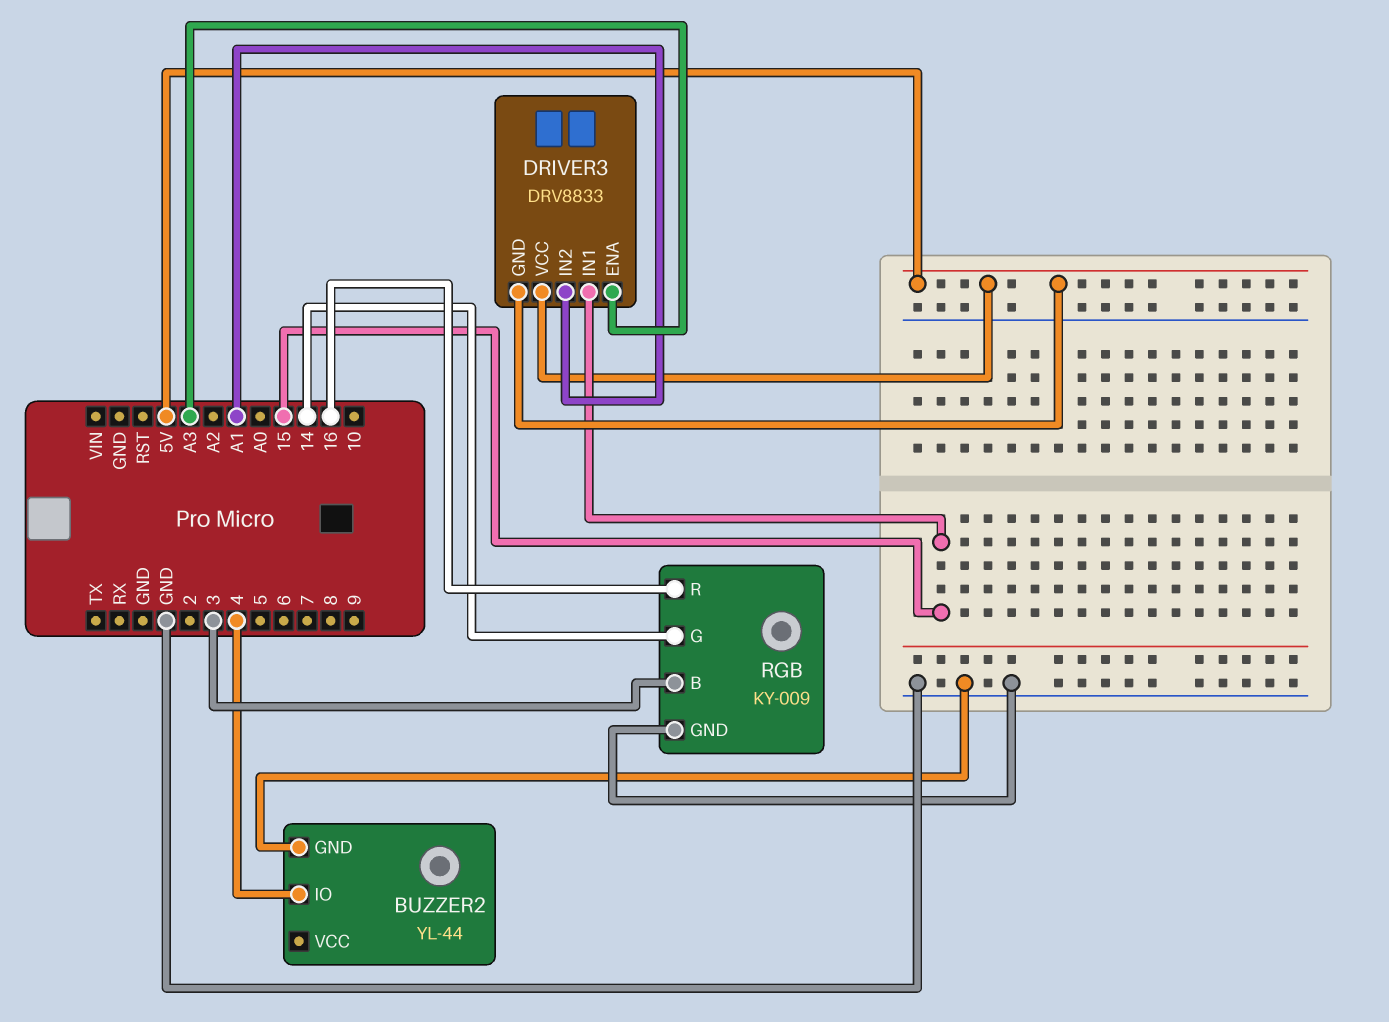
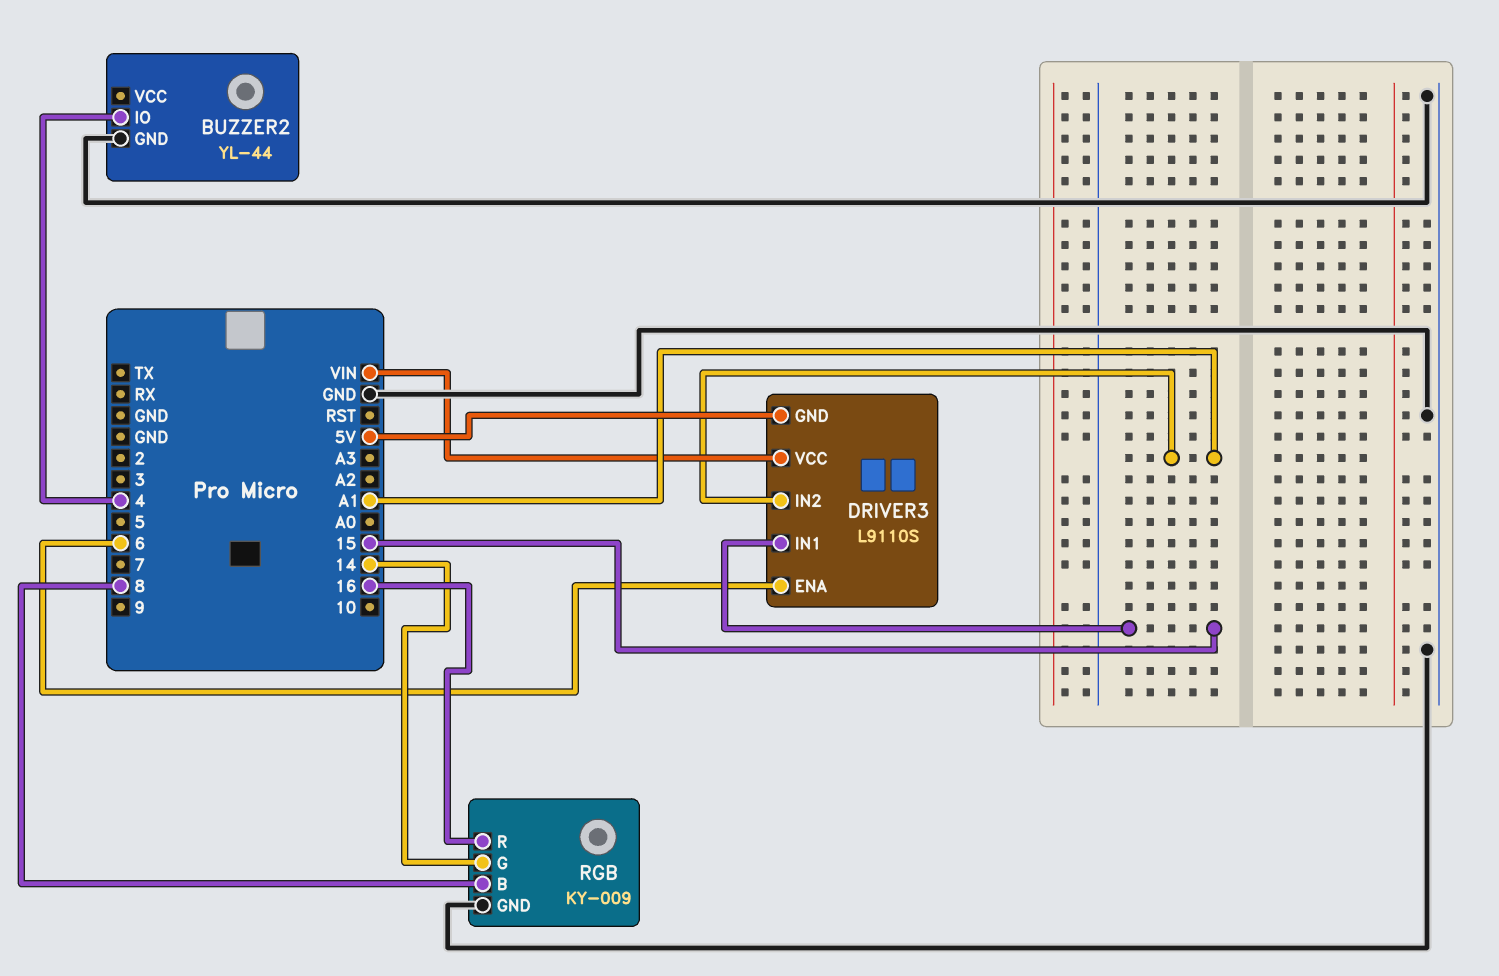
DRIVER3: DRV8833 -> L9110S
DRIVER3 pin ENA: A3 -> 6
DRIVER3 pin VCC: 5V -> VIN
RGB pin B: 3 -> 8

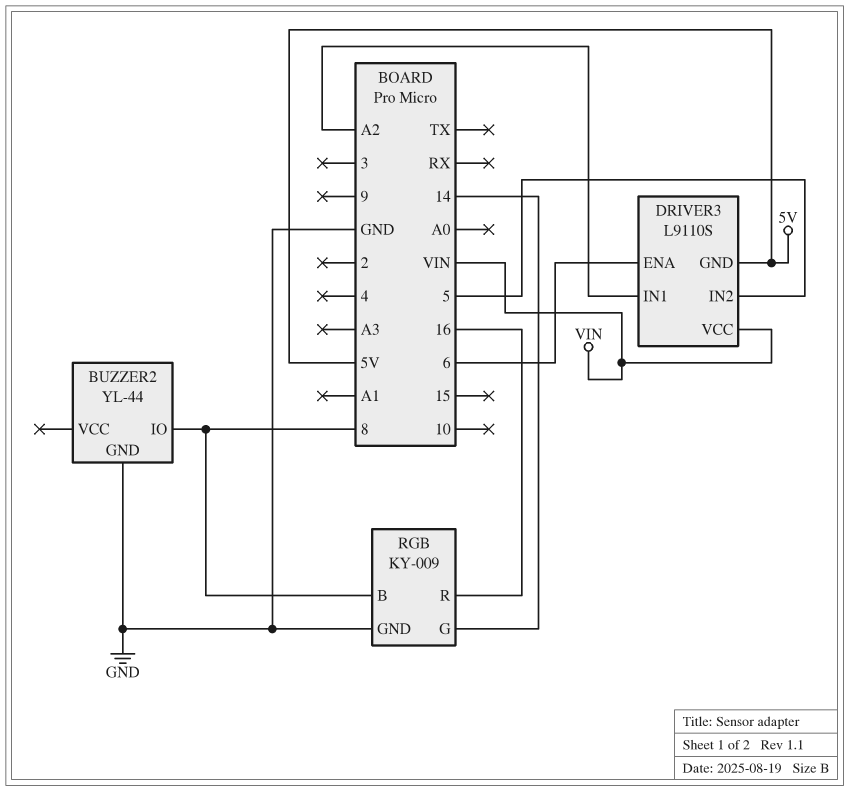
BUZZER2 pin IO: 4 -> 8
DRIVER3 pin IN1: 15 -> A2
DRIVER3 pin IN2: A1 -> 5

